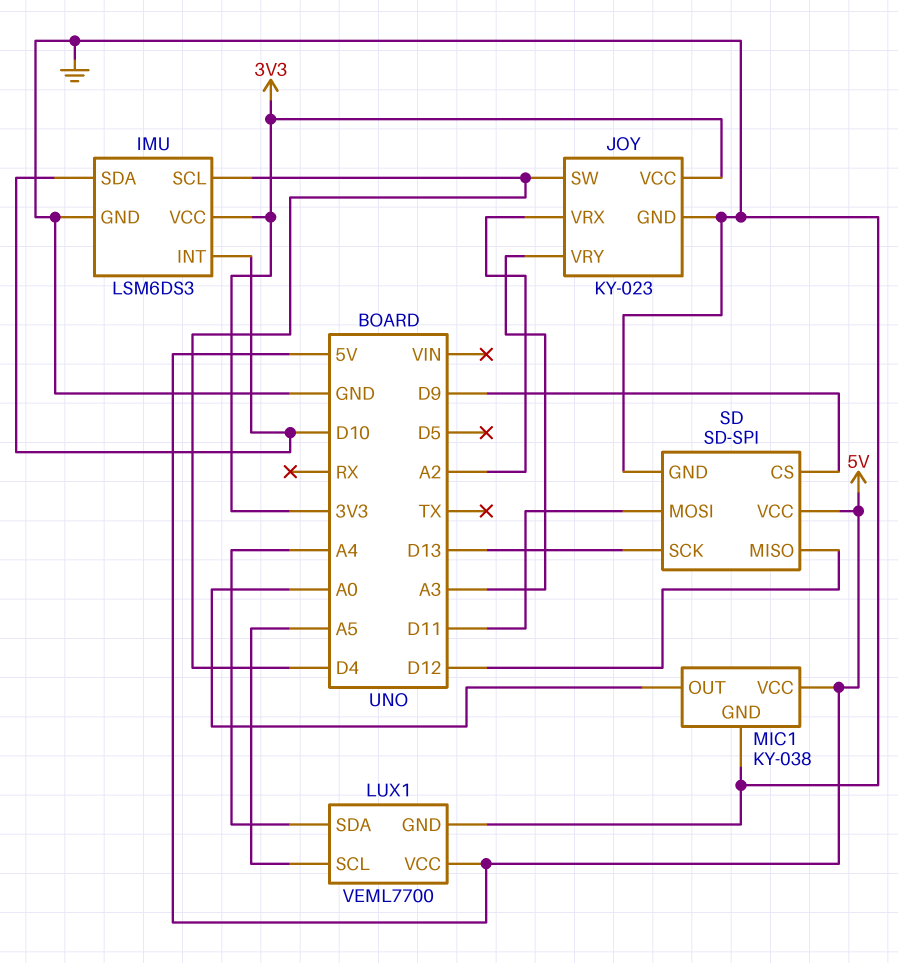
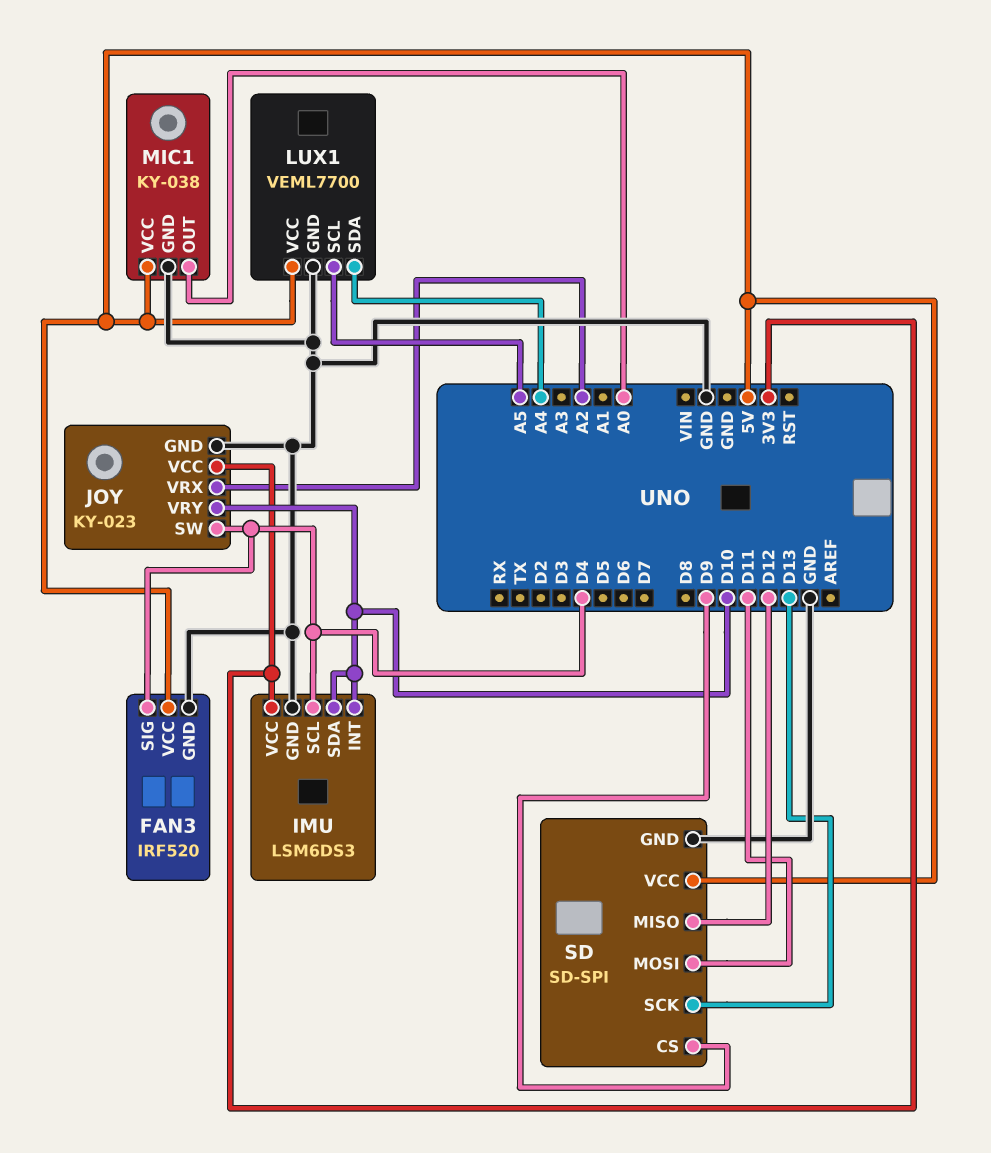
FAN3: none -> IRF520
FAN3 pin GND: none -> GND
FAN3 pin SIG: none -> D4
FAN3 pin VCC: none -> 5V
JOY pin VRY: A3 -> D10

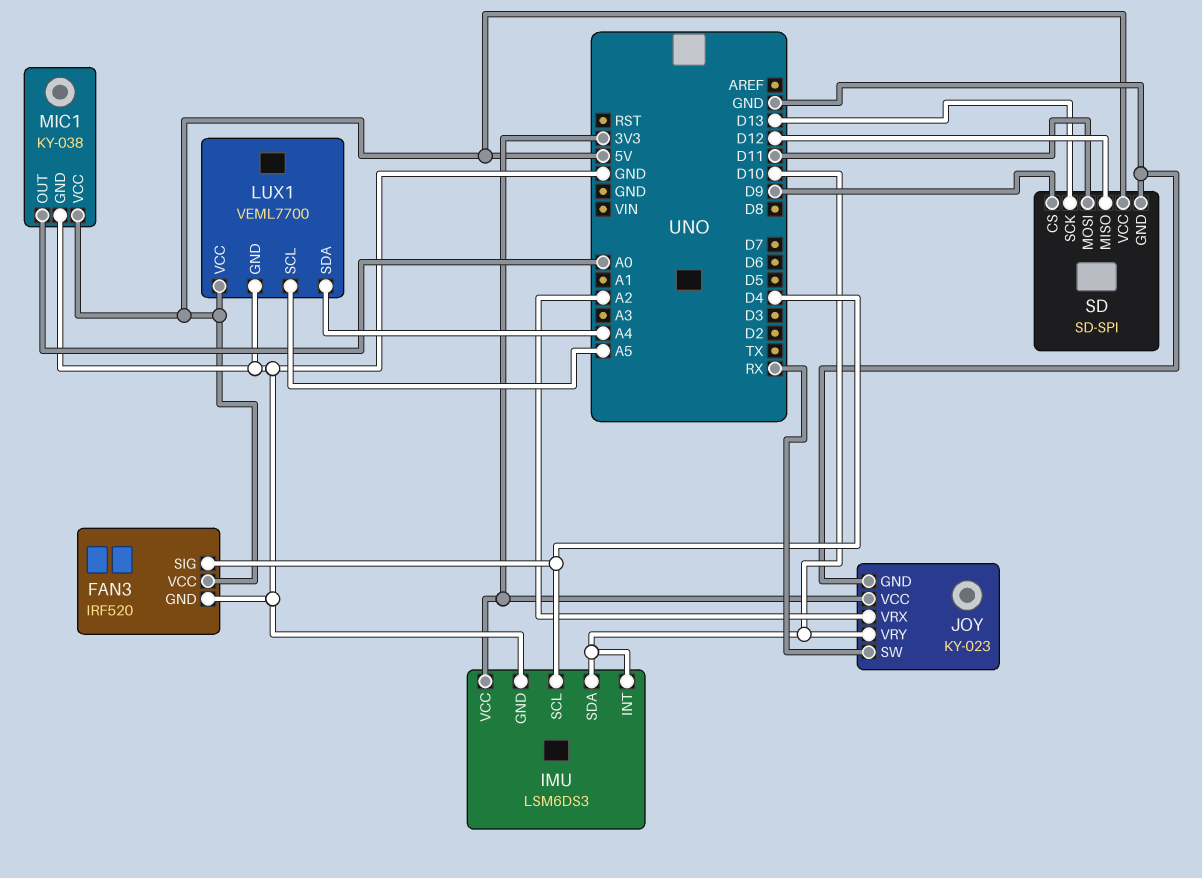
JOY pin SW: D4 -> RX

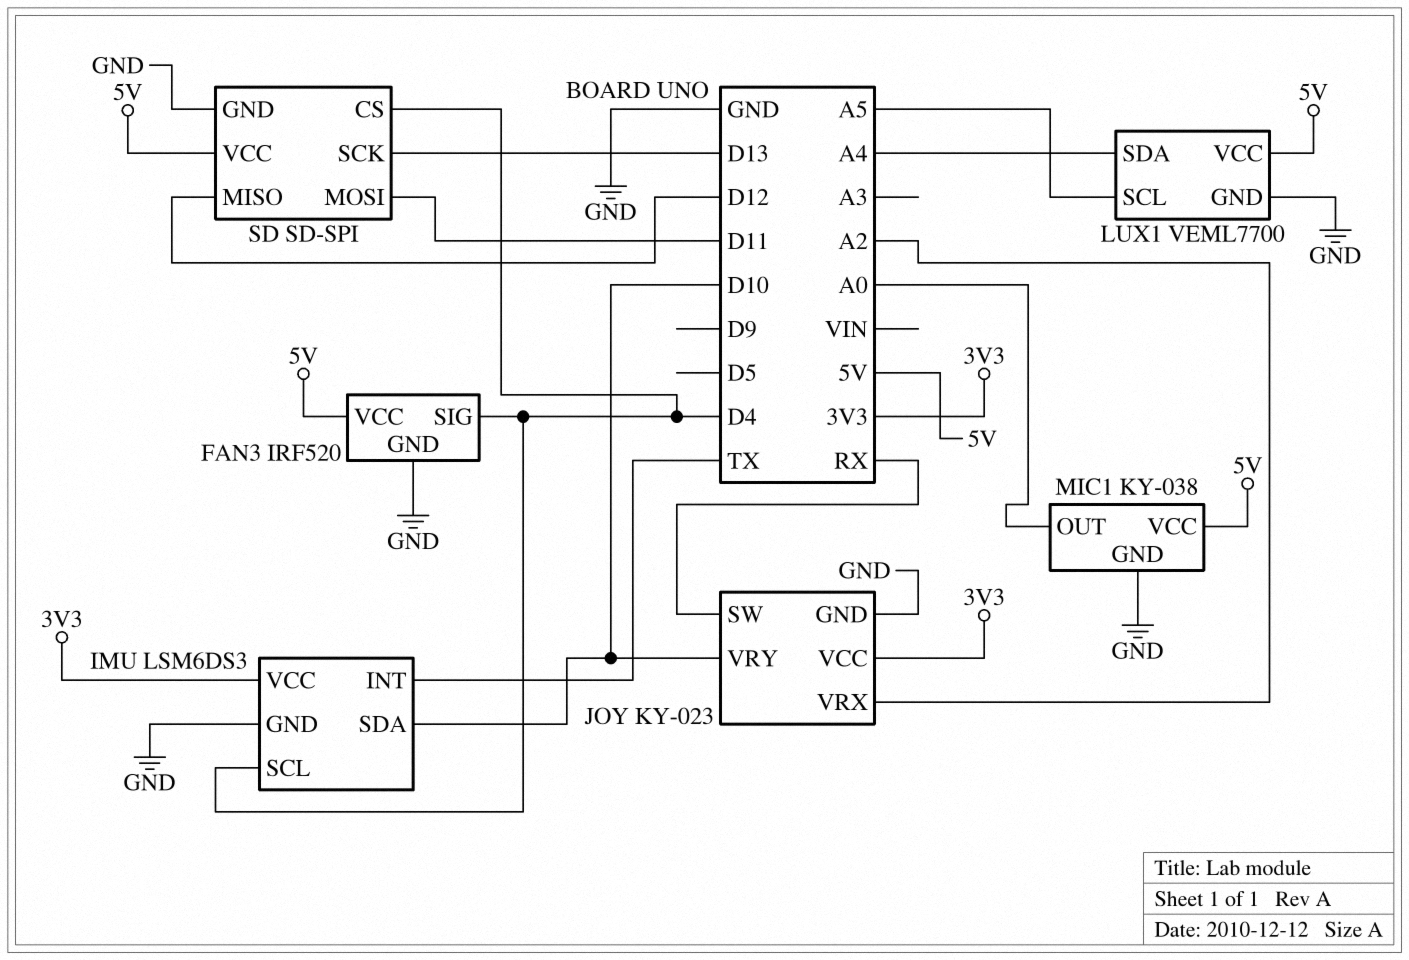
IMU pin INT: D10 -> TX
SD pin CS: D9 -> D4

